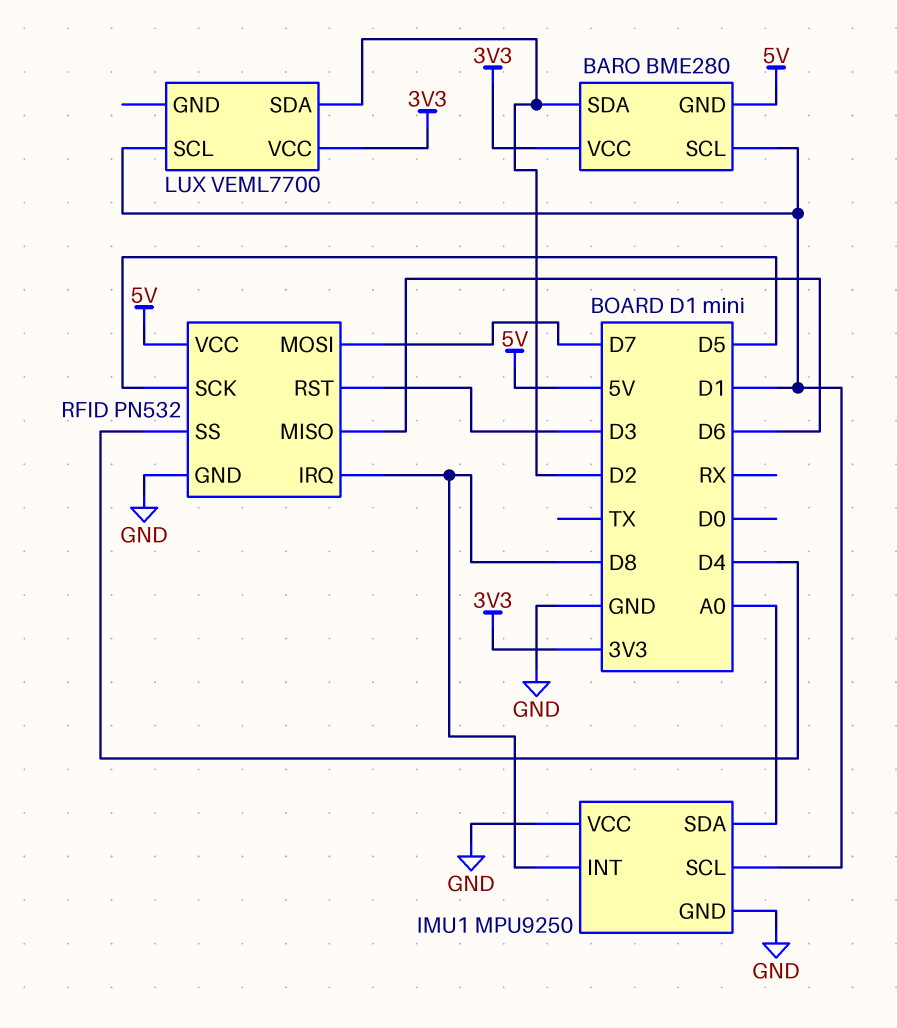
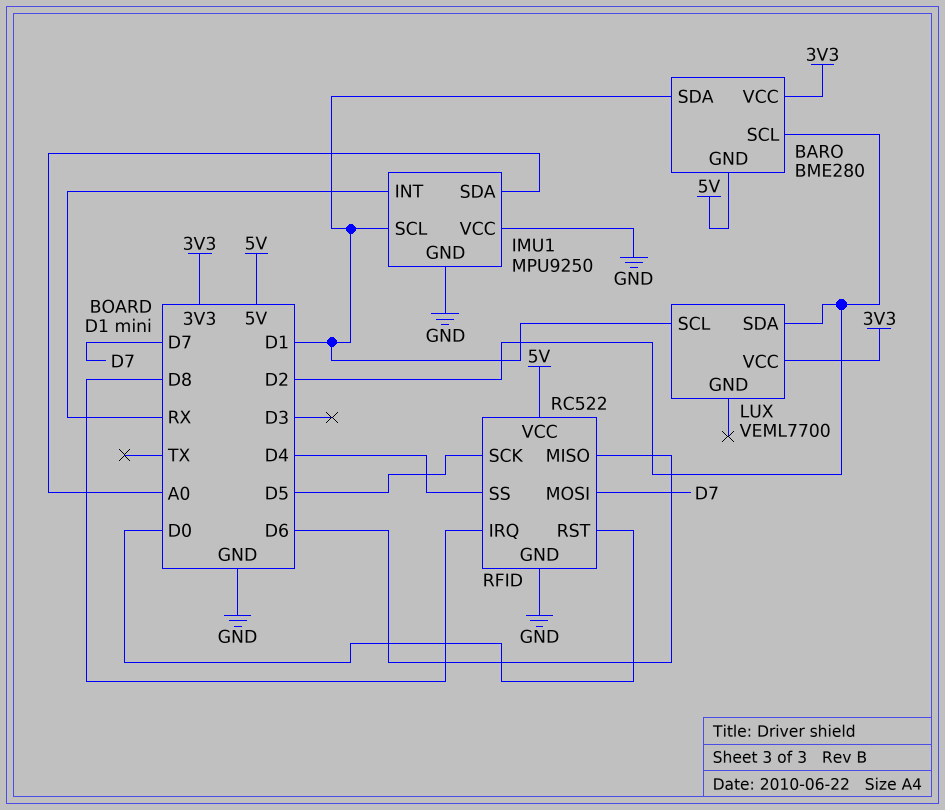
BARO pin SCL: D1 -> D2
BARO pin SDA: D2 -> D1
IMU1 pin INT: D8 -> RX
RFID: PN532 -> RC522
RFID pin RST: D3 -> D0

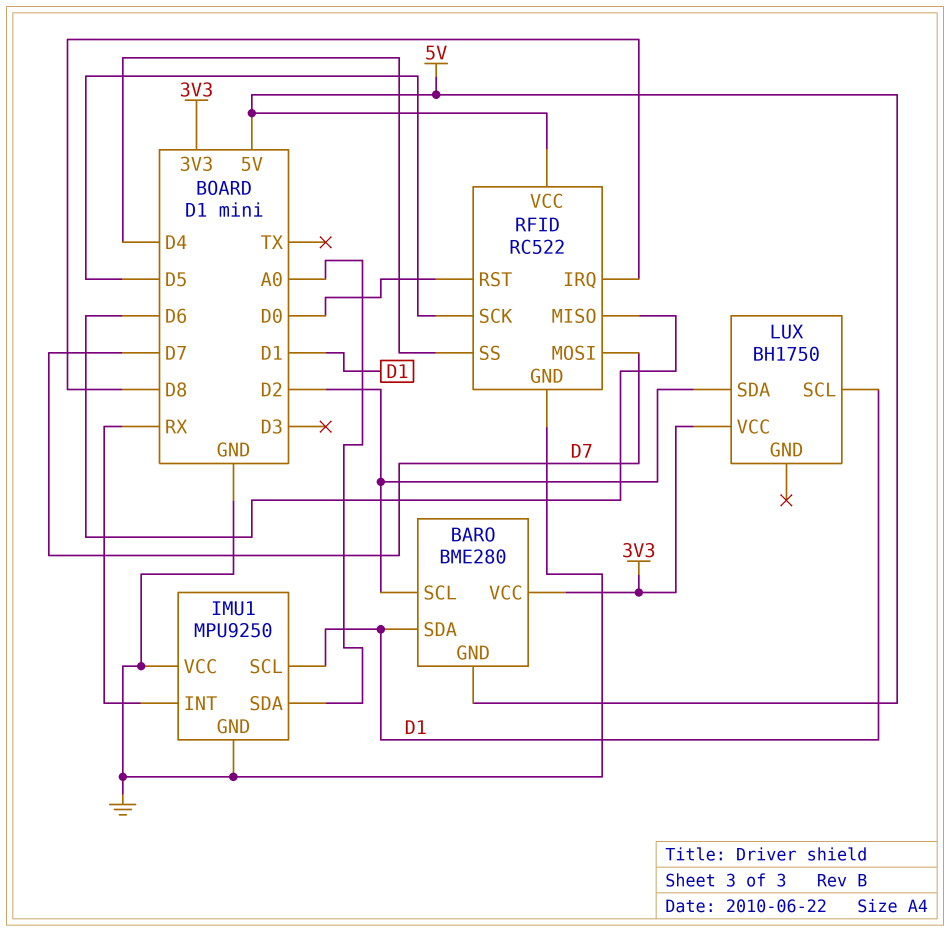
LUX: VEML7700 -> BH1750

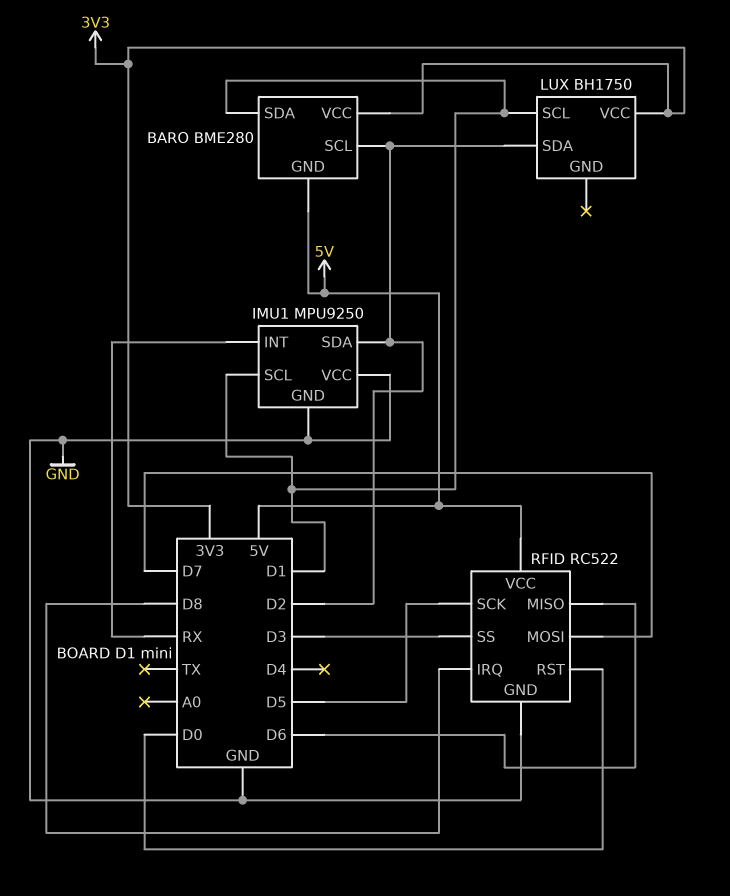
IMU1 pin SDA: A0 -> D2
RFID pin SS: D4 -> D3

